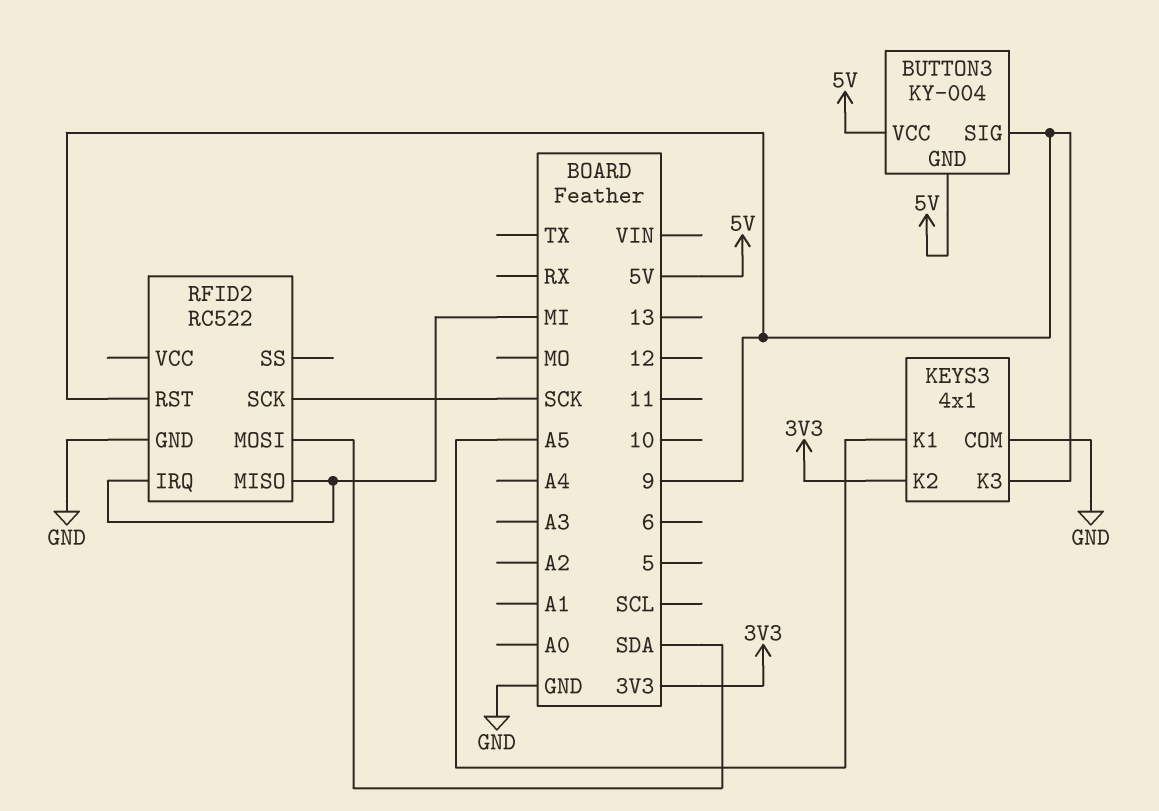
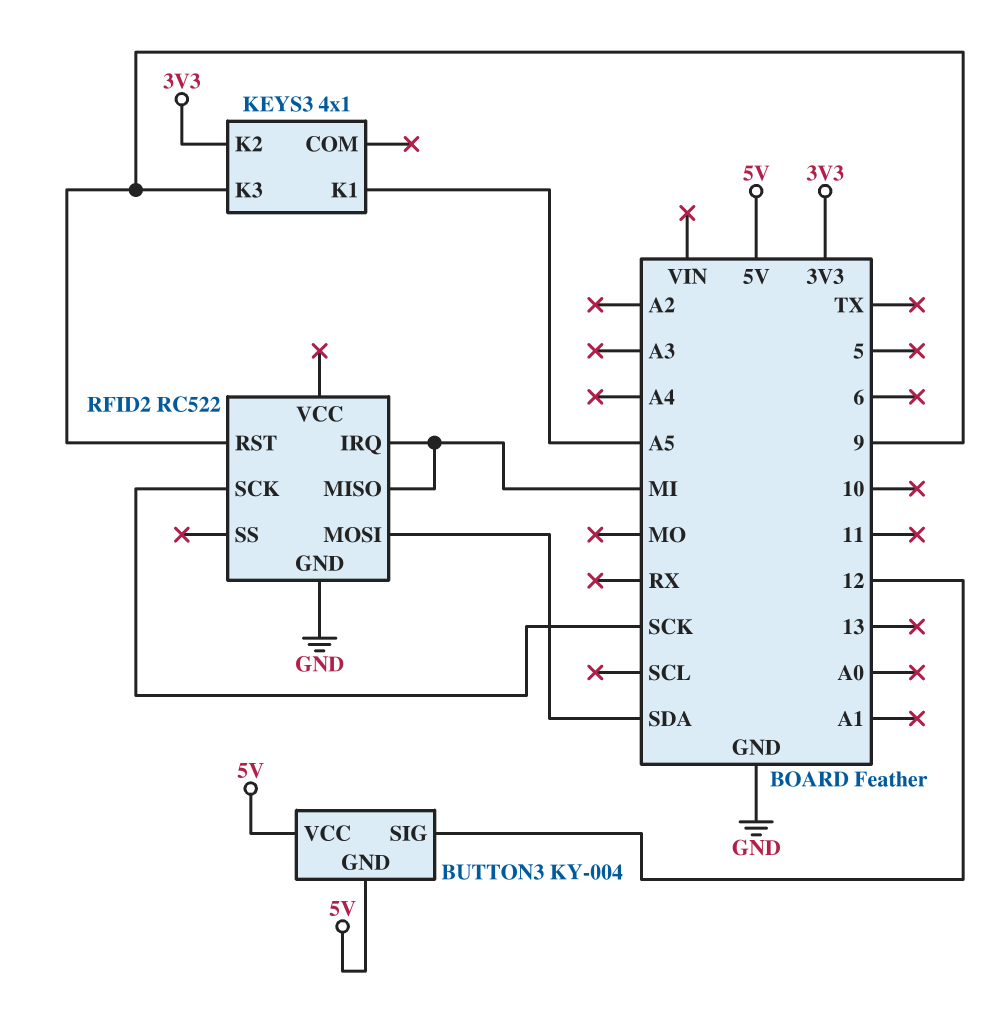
BUTTON3 pin SIG: 9 -> 12
KEYS3 pin COM: GND -> none

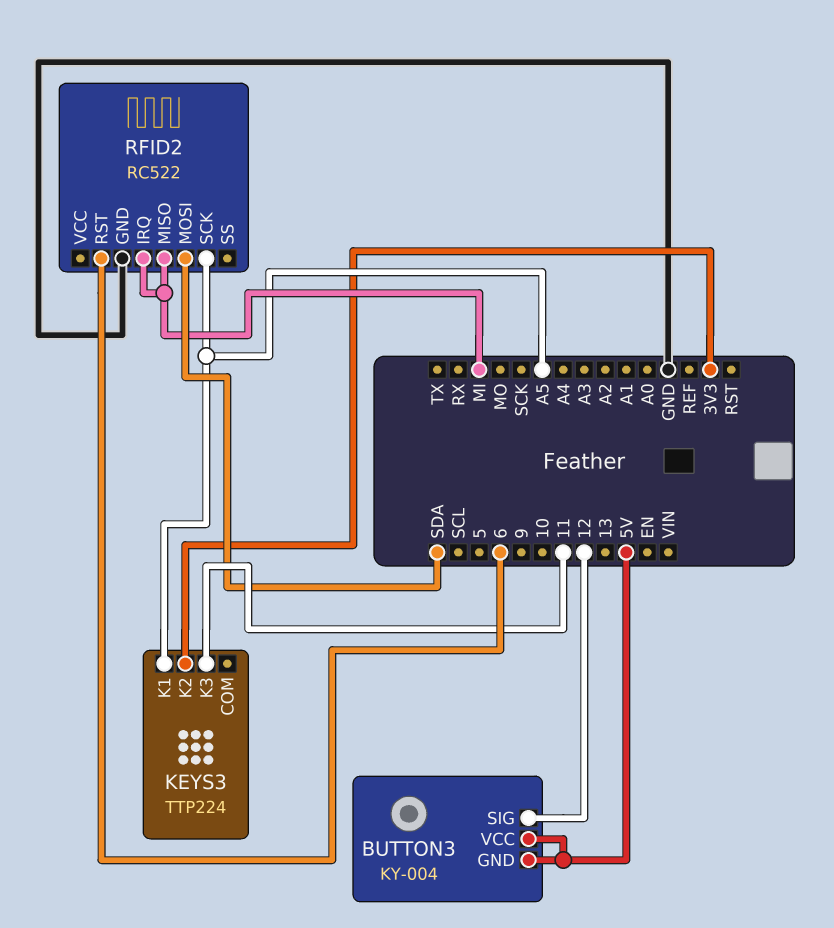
KEYS3: 4x1 -> TTP224
KEYS3 pin K3: 9 -> 11
RFID2 pin RST: 9 -> 6
RFID2 pin SCK: SCK -> A5

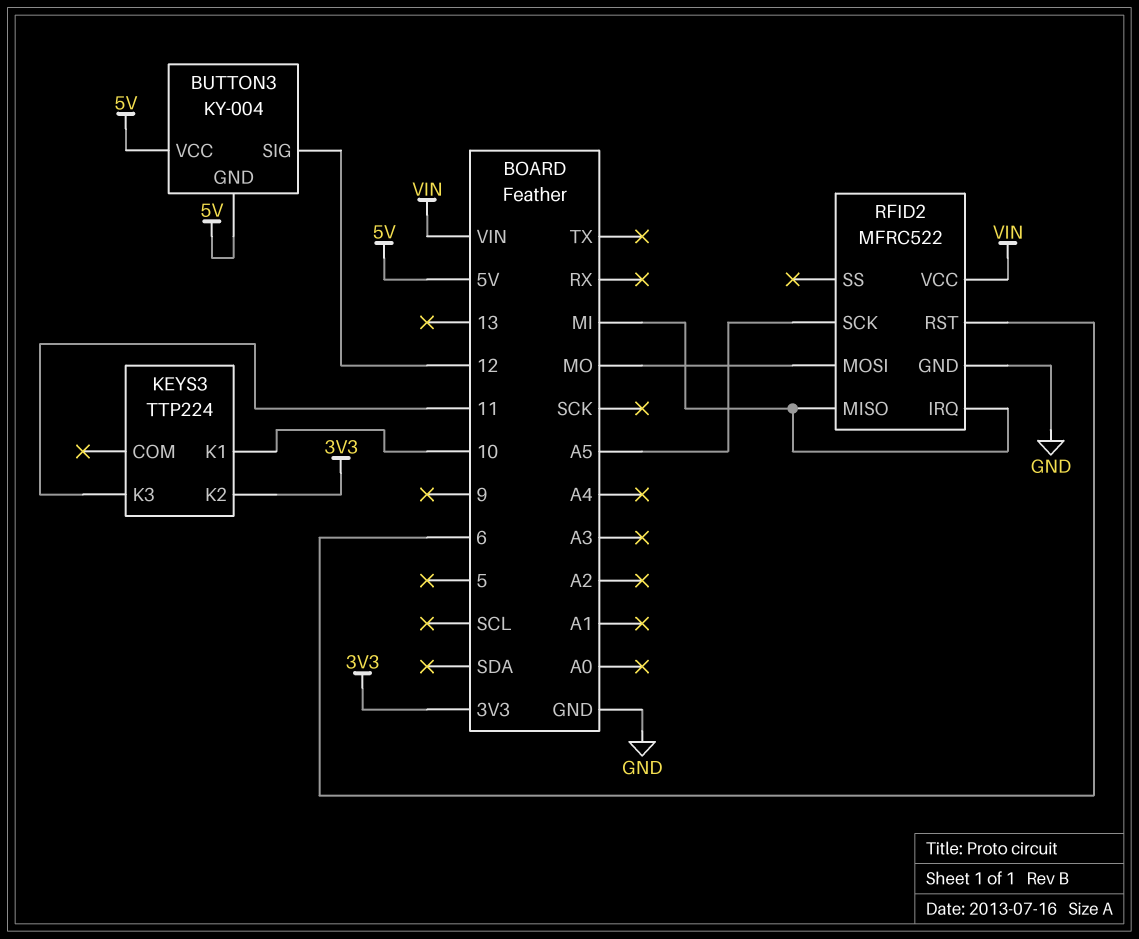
KEYS3 pin K1: A5 -> 10
RFID2: RC522 -> MFRC522
RFID2 pin MOSI: SDA -> MO
RFID2 pin VCC: none -> VIN

